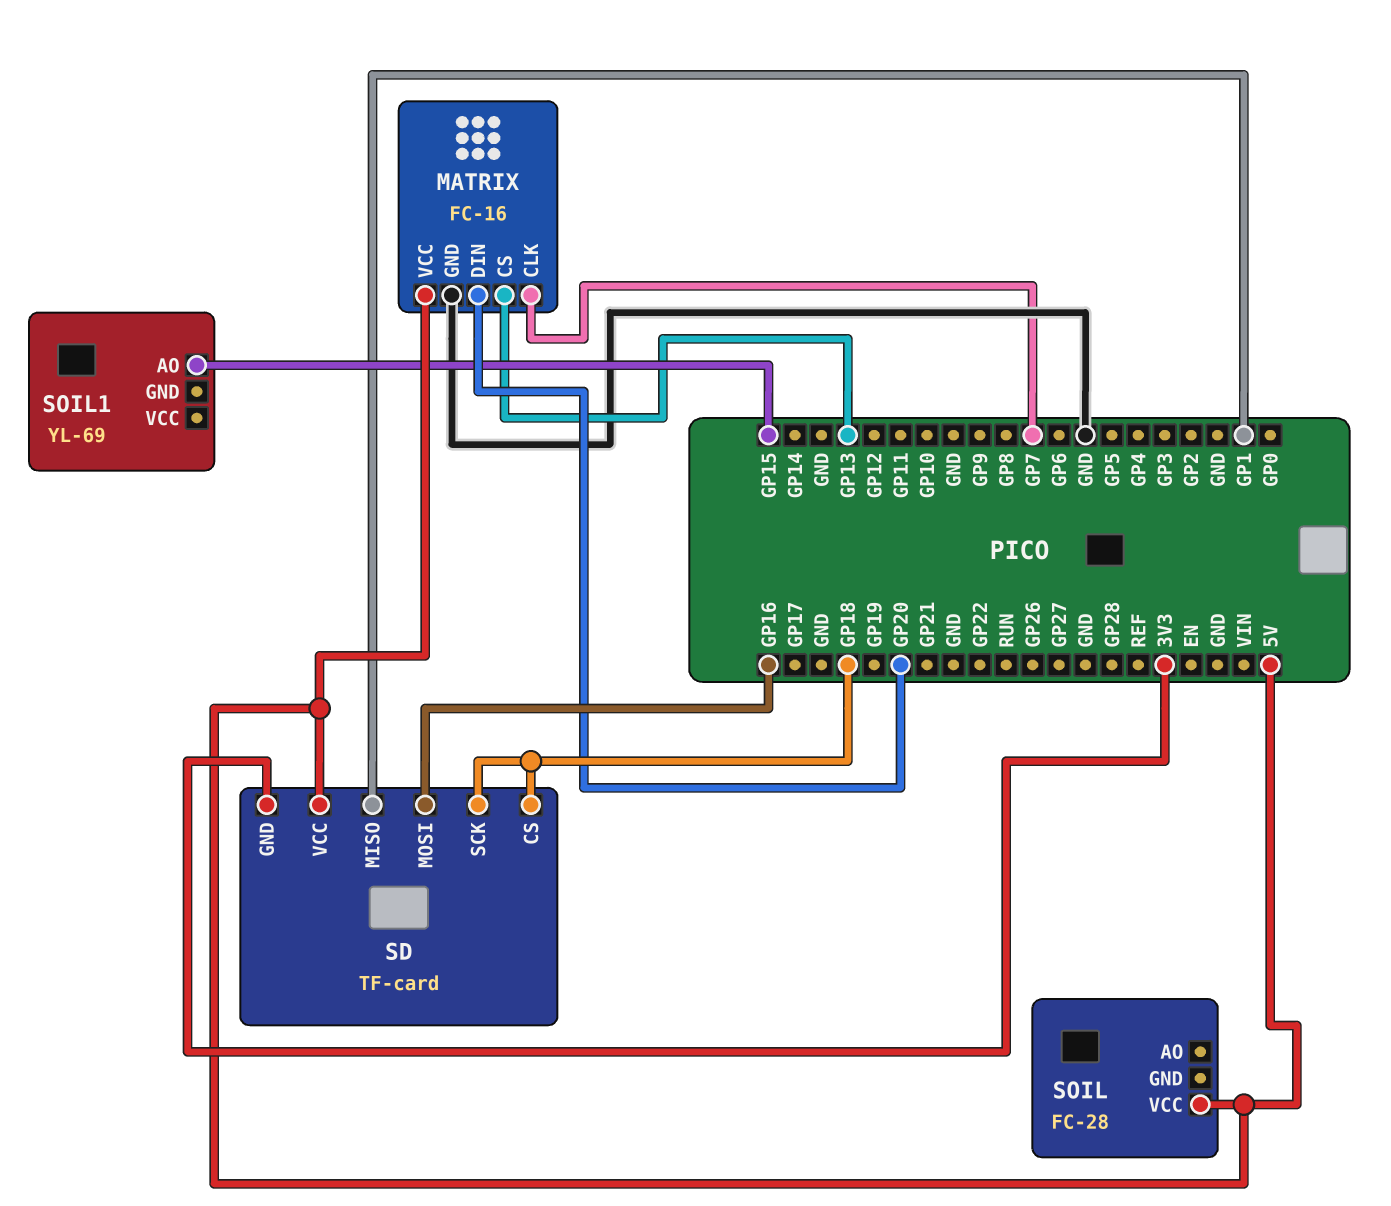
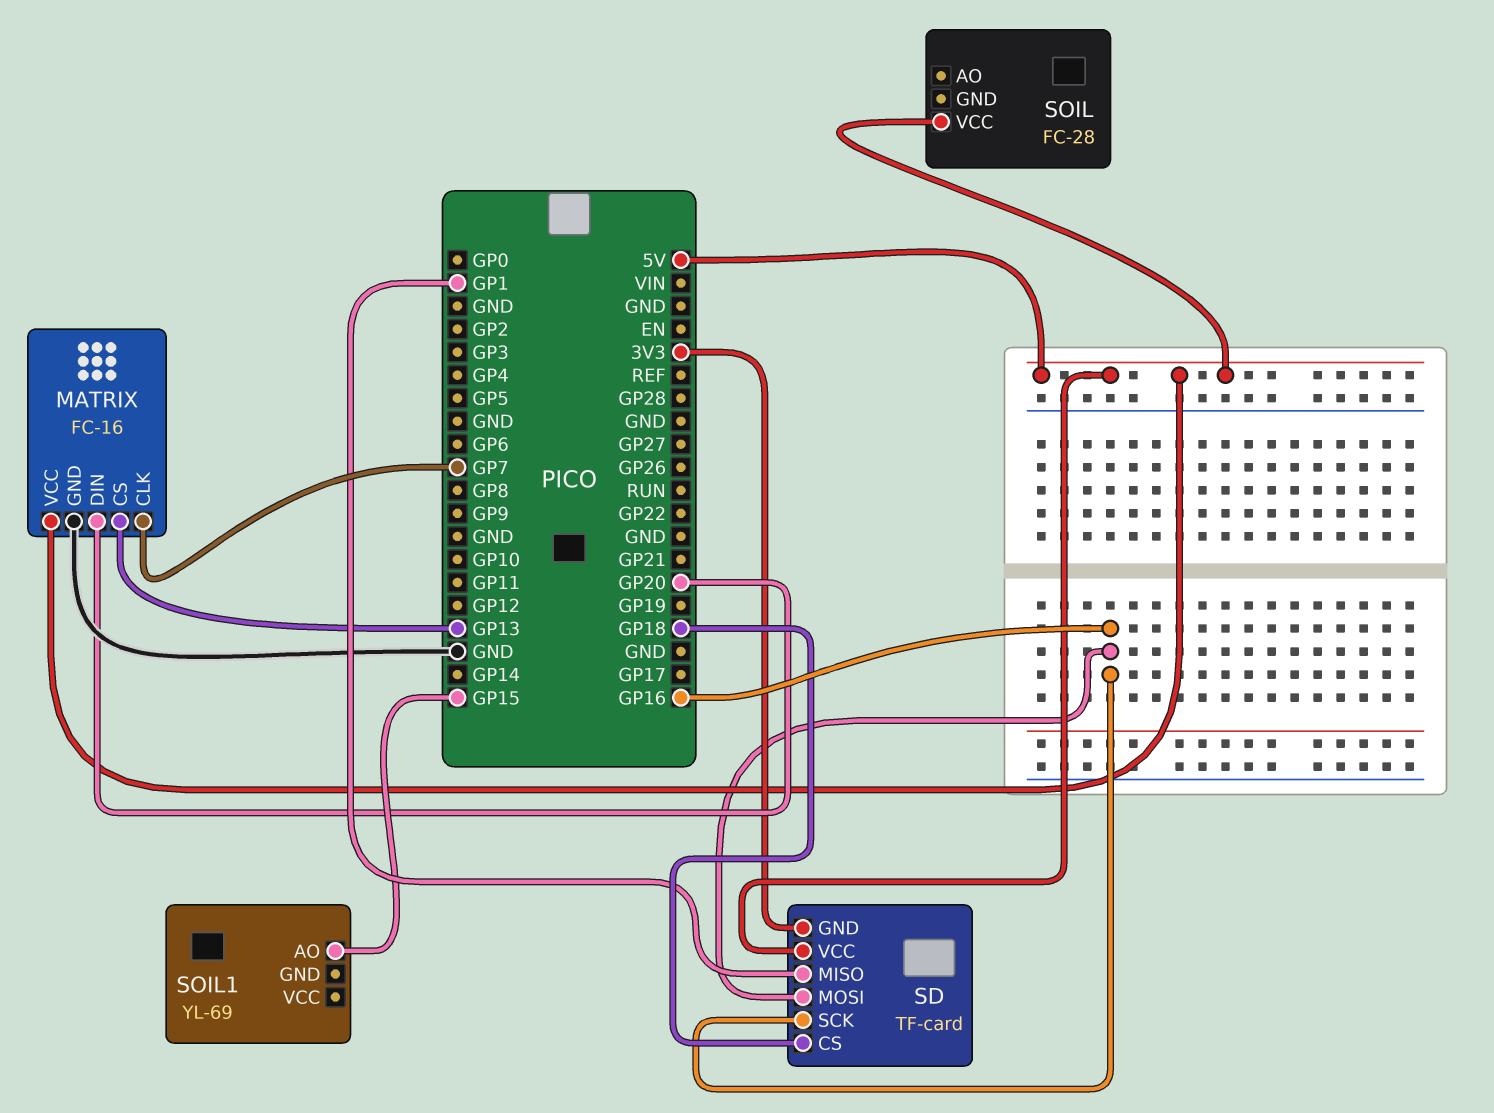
SD pin SCK: GP18 -> GP16

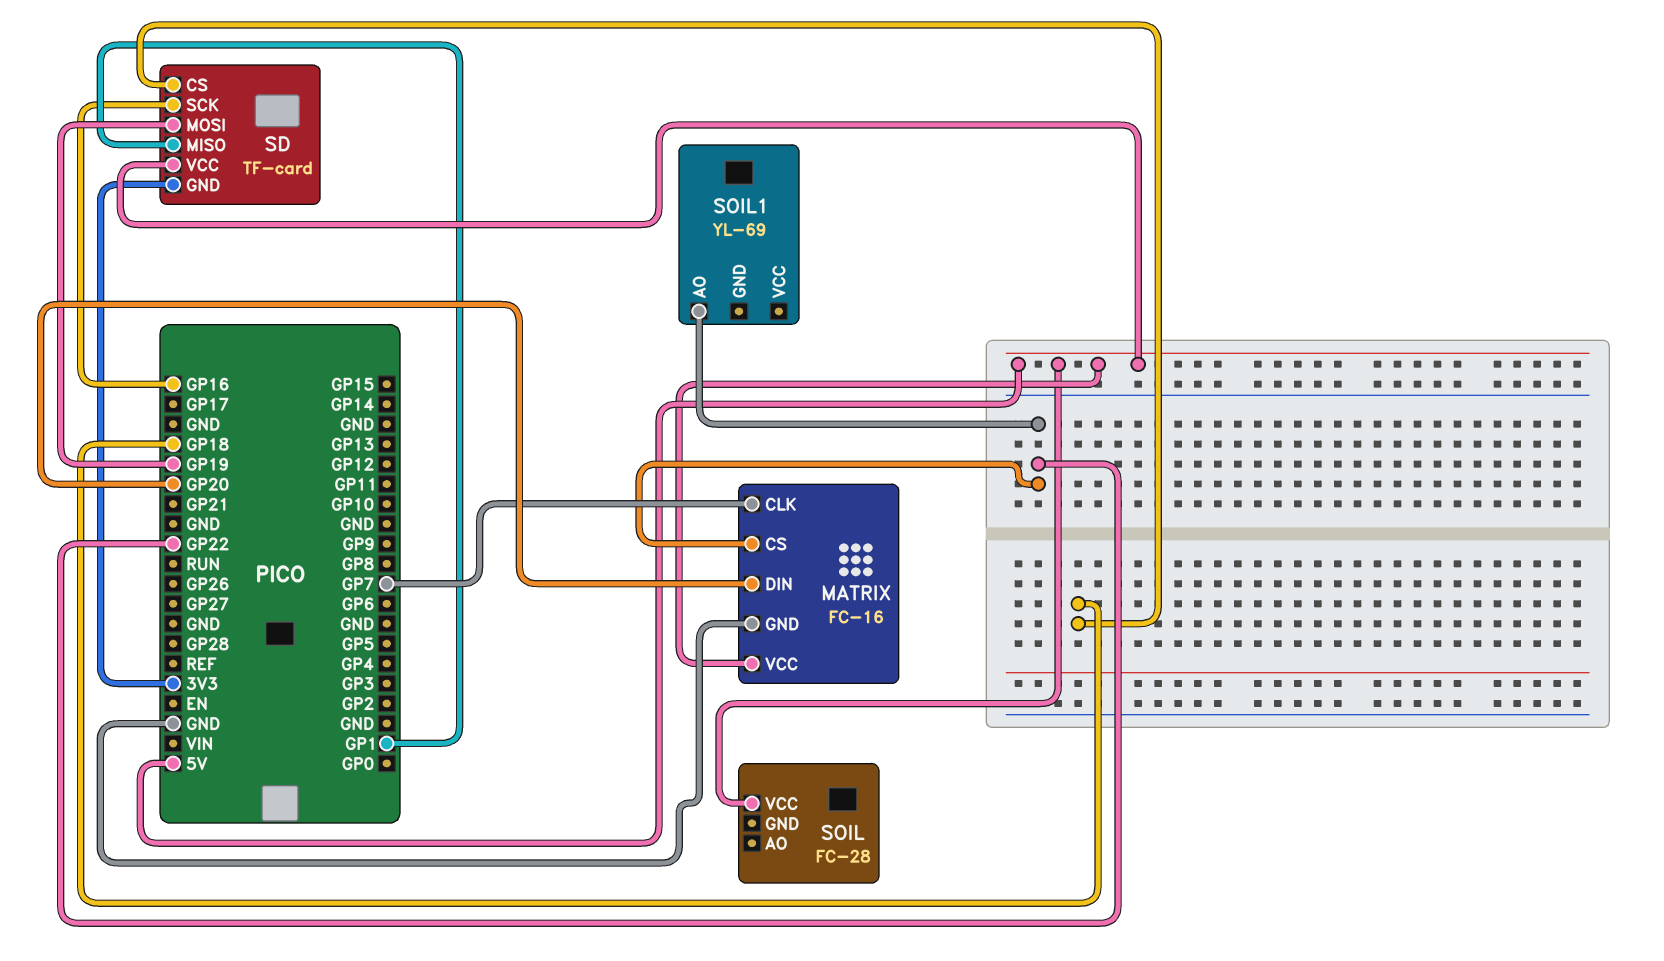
MATRIX pin CS: GP13 -> GP22
SD pin MOSI: GP16 -> GP19
SOIL1 pin AO: GP15 -> GP22

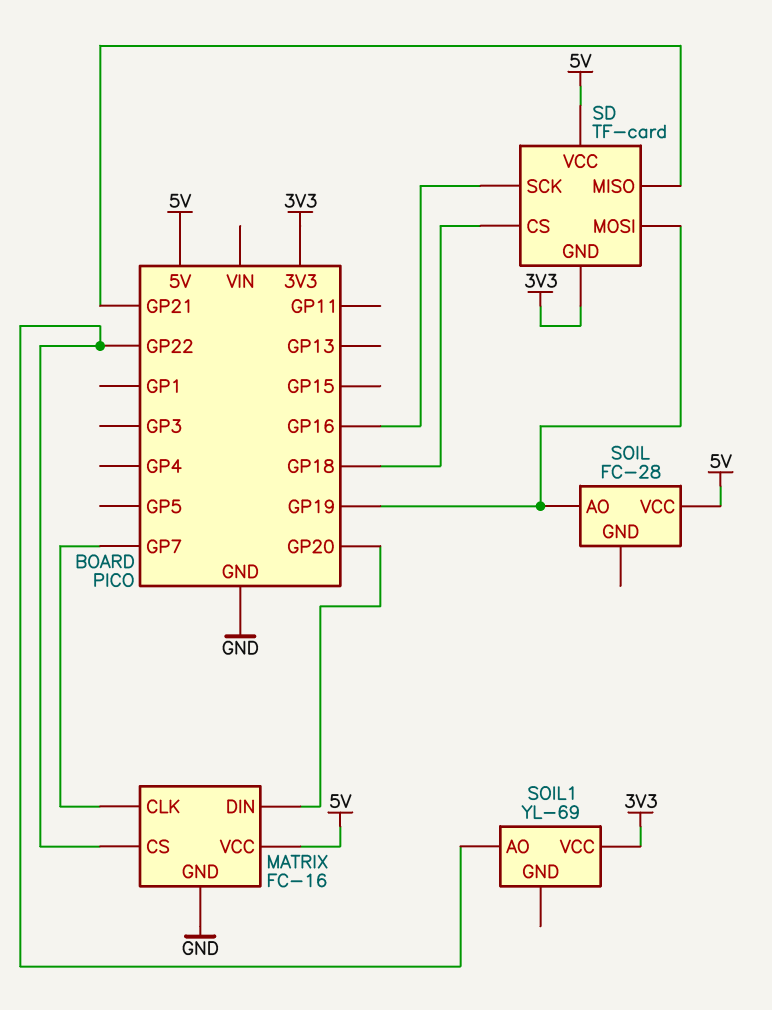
SD pin MISO: GP1 -> GP21
SOIL pin AO: none -> GP19
SOIL1 pin VCC: none -> 3V3

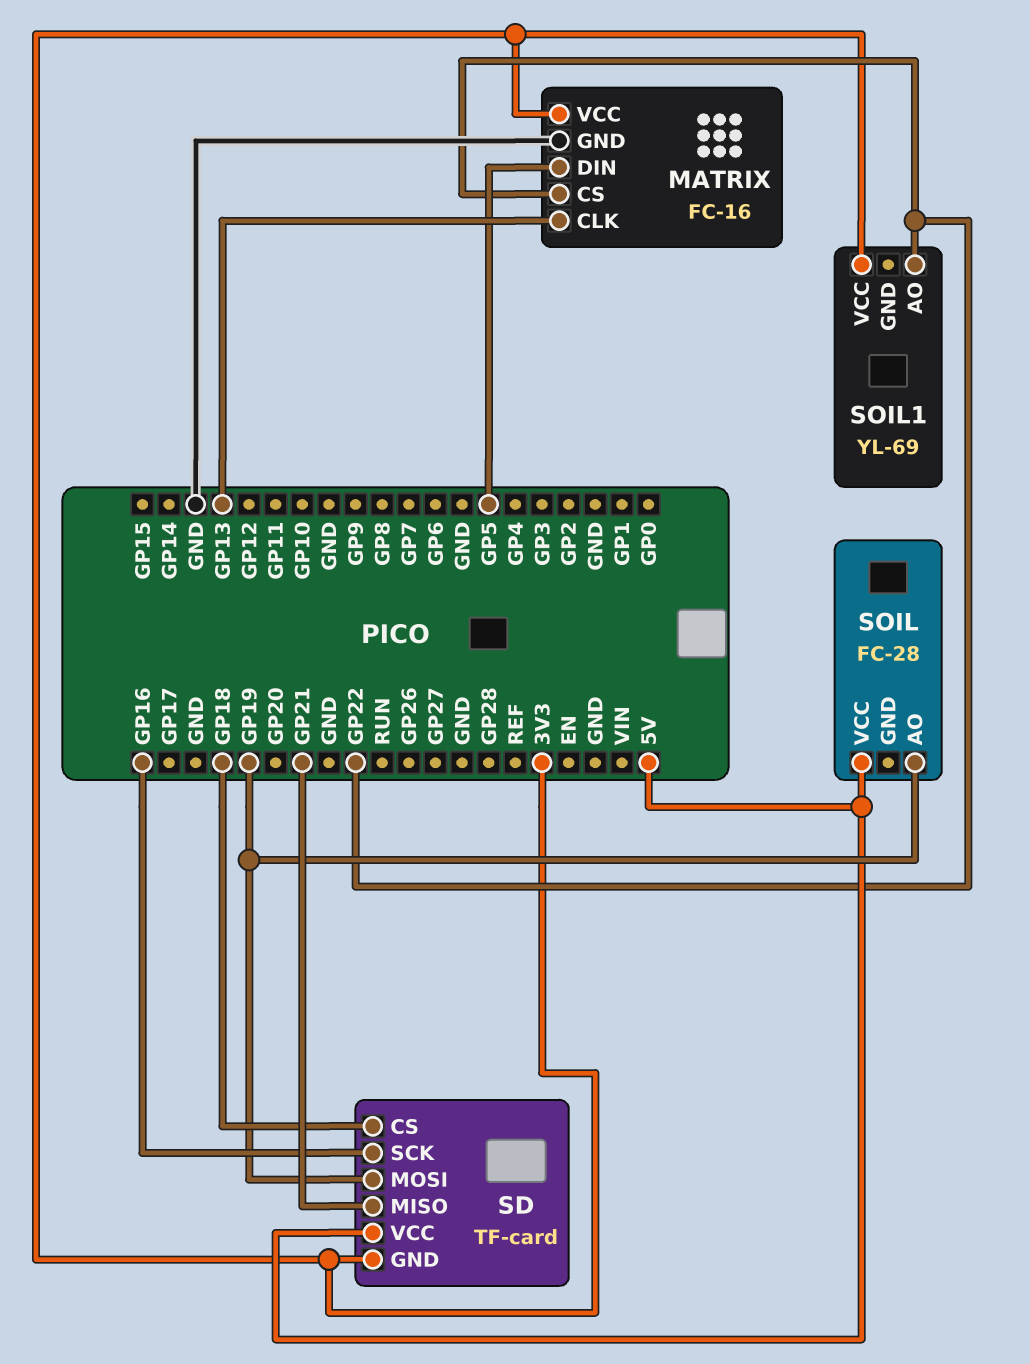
MATRIX pin CLK: GP7 -> GP13
MATRIX pin DIN: GP20 -> GP5
MATRIX pin VCC: 5V -> 3V3

